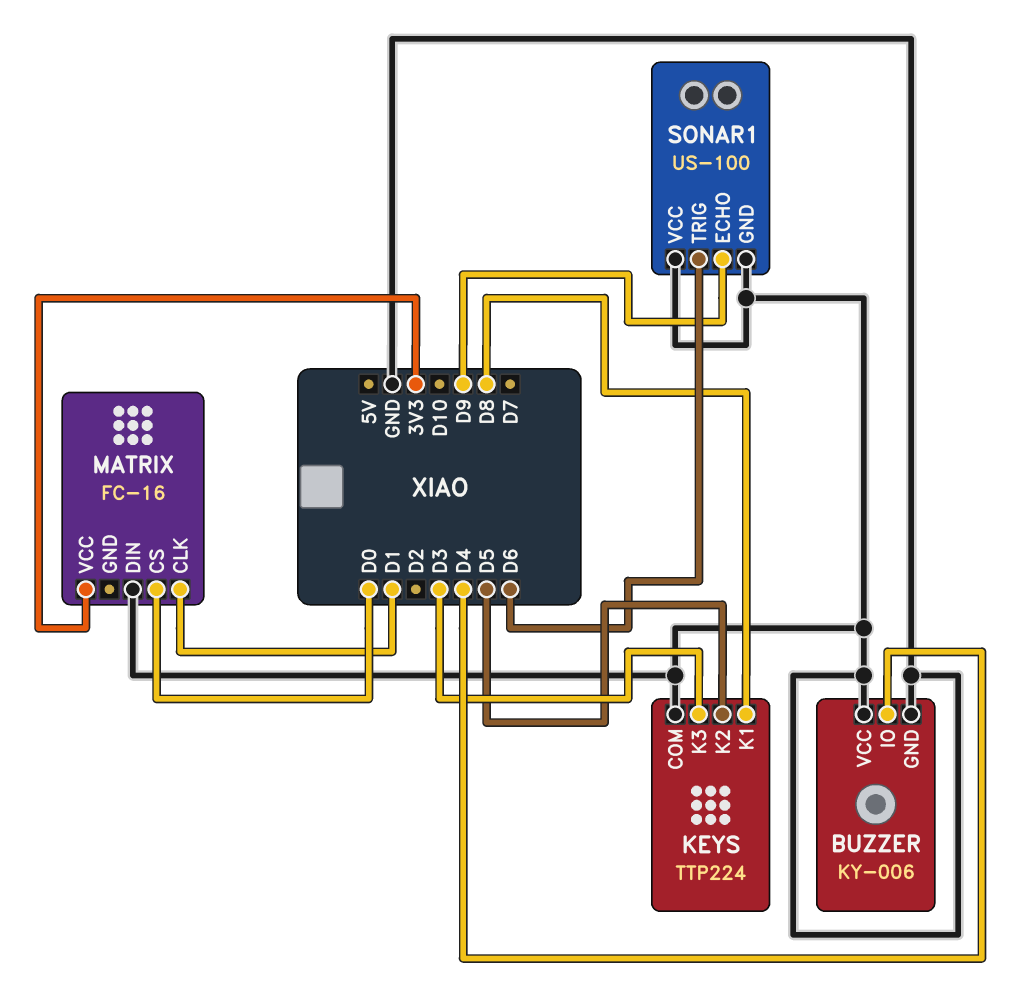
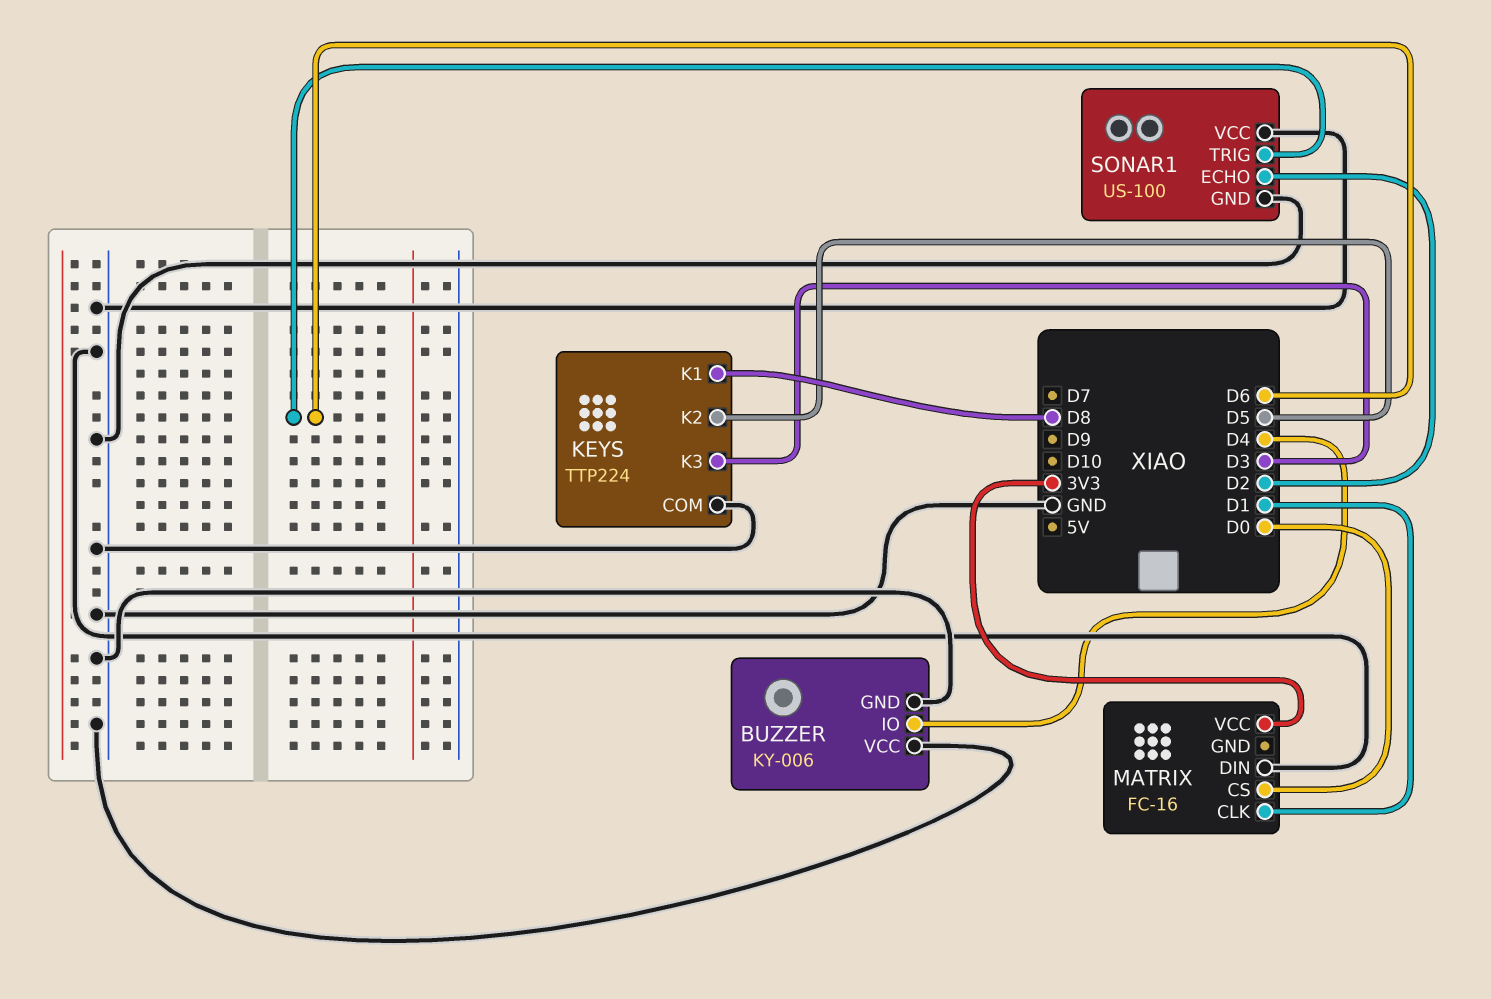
SONAR1 pin ECHO: D9 -> D2

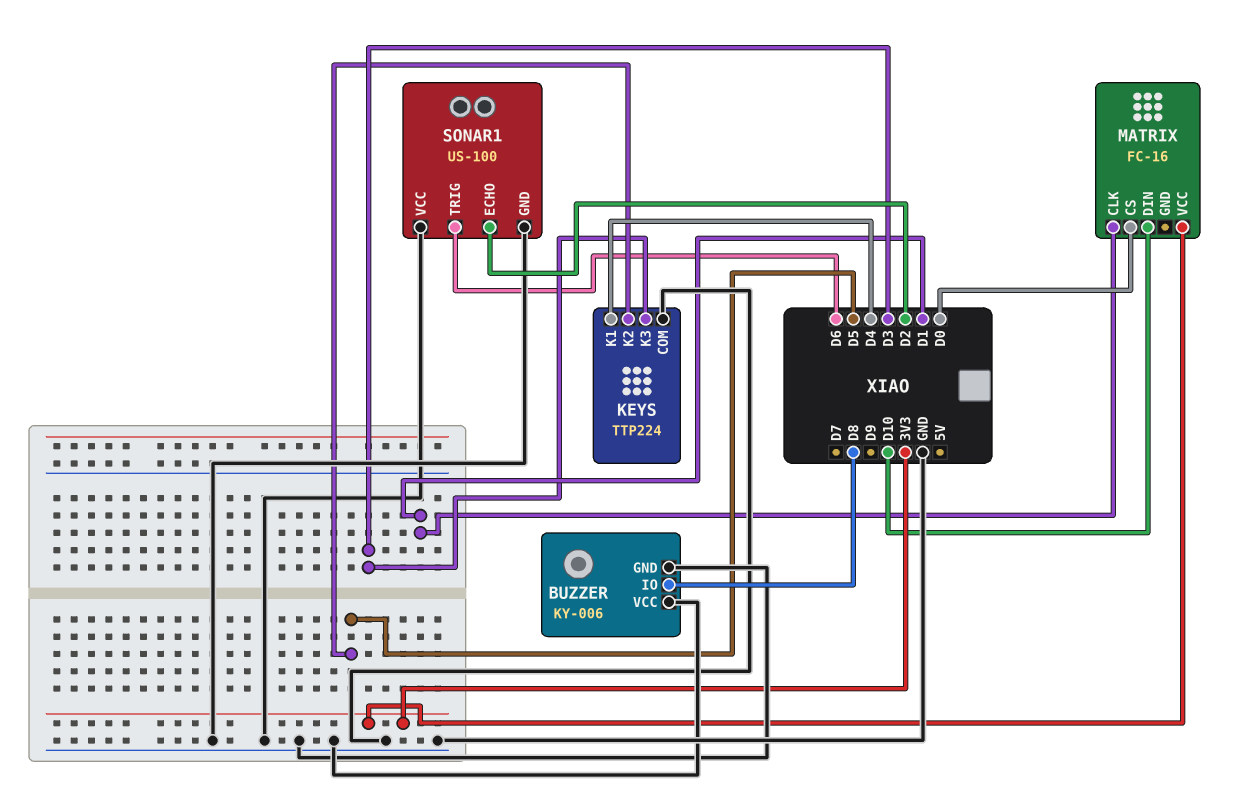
BUZZER pin IO: D4 -> D8
KEYS pin K1: D8 -> D4
MATRIX pin DIN: GND -> D10

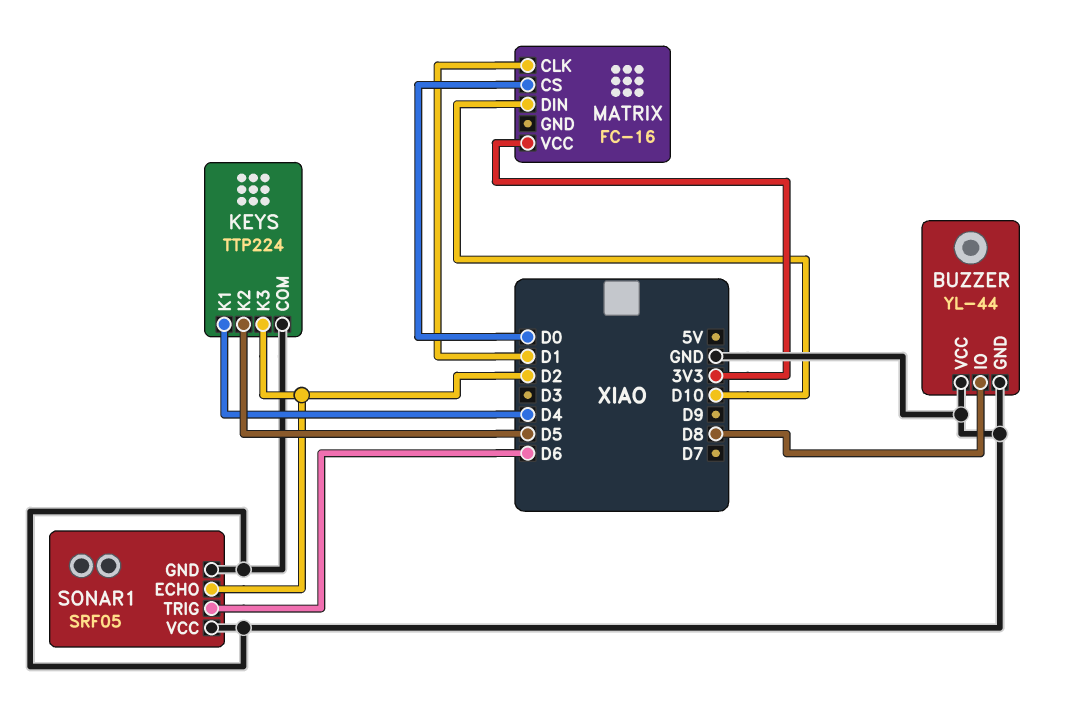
BUZZER: KY-006 -> YL-44
KEYS pin K3: D3 -> D2
SONAR1: US-100 -> SRF05

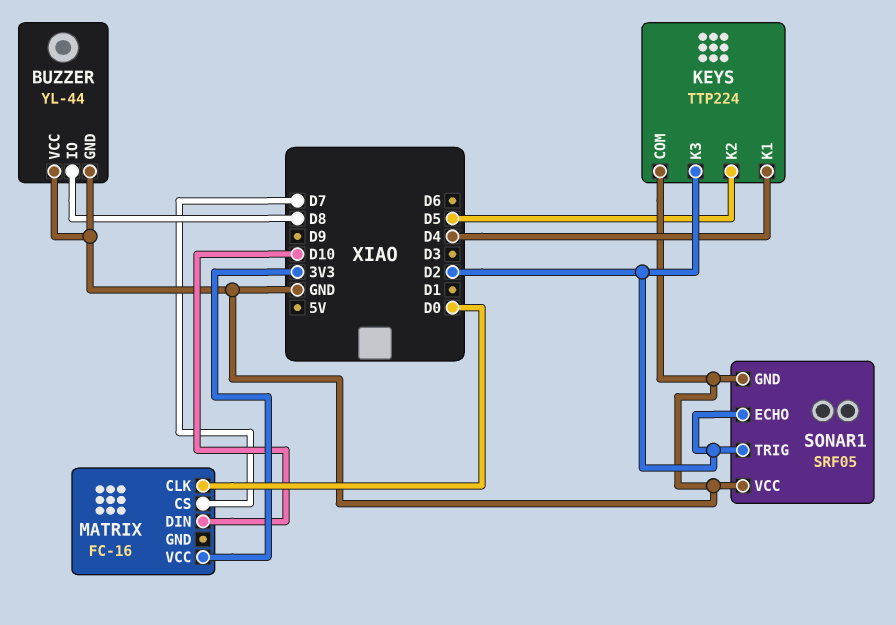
MATRIX pin CLK: D1 -> D0
MATRIX pin CS: D0 -> D7
SONAR1 pin TRIG: D6 -> D2

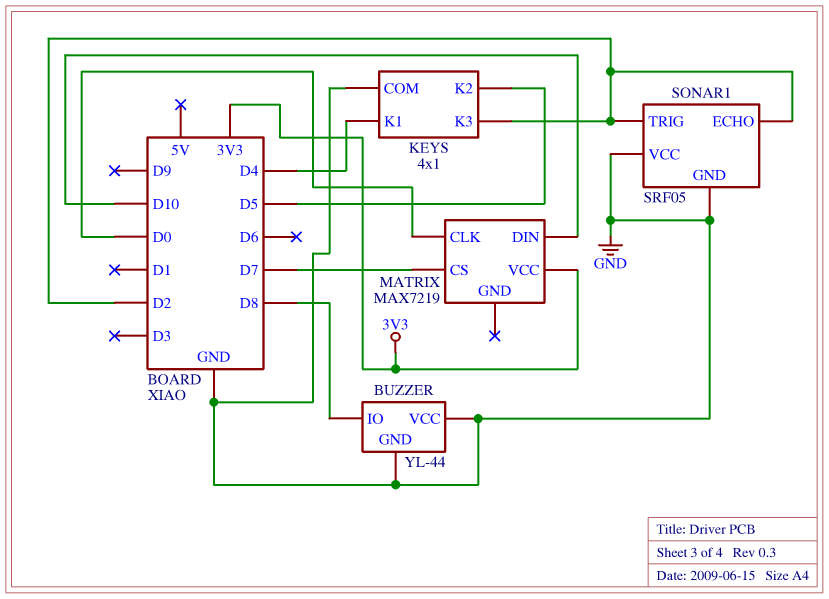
KEYS: TTP224 -> 4x1
MATRIX: FC-16 -> MAX7219

